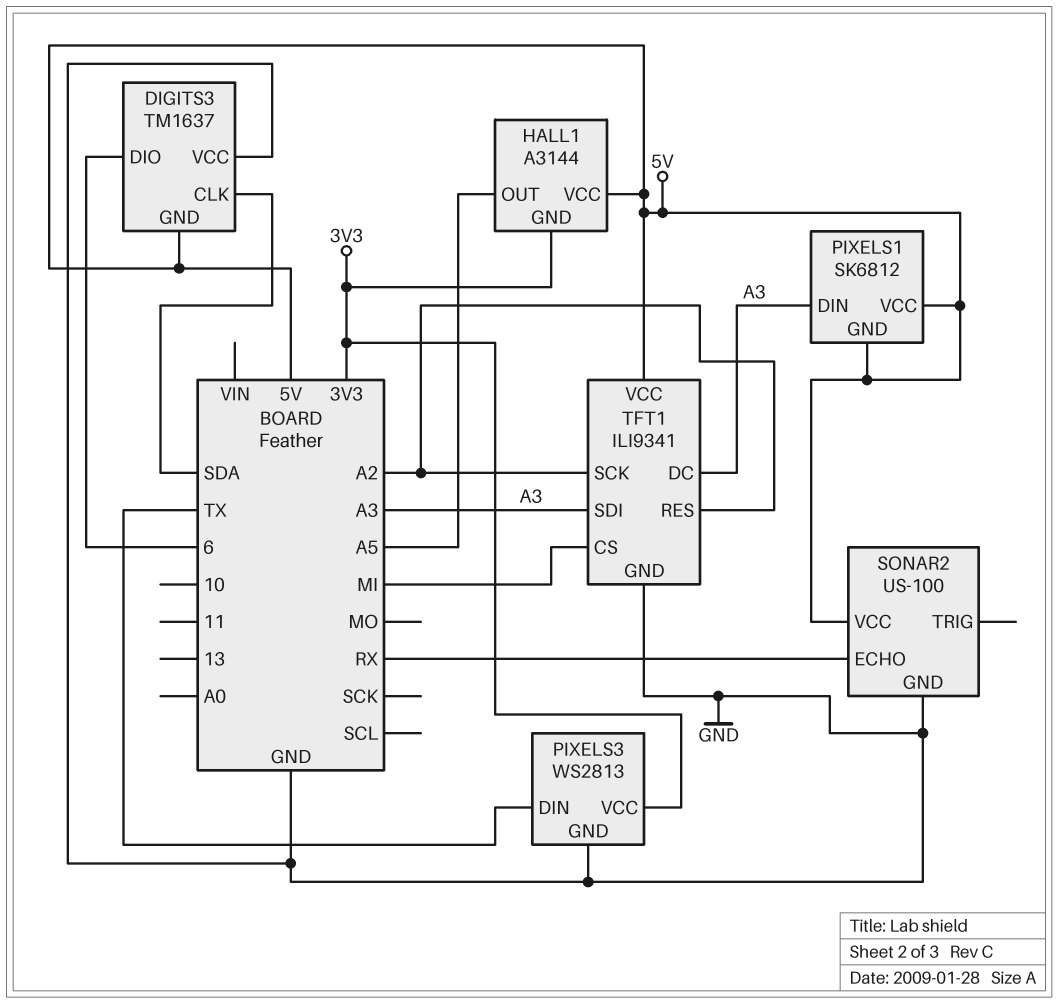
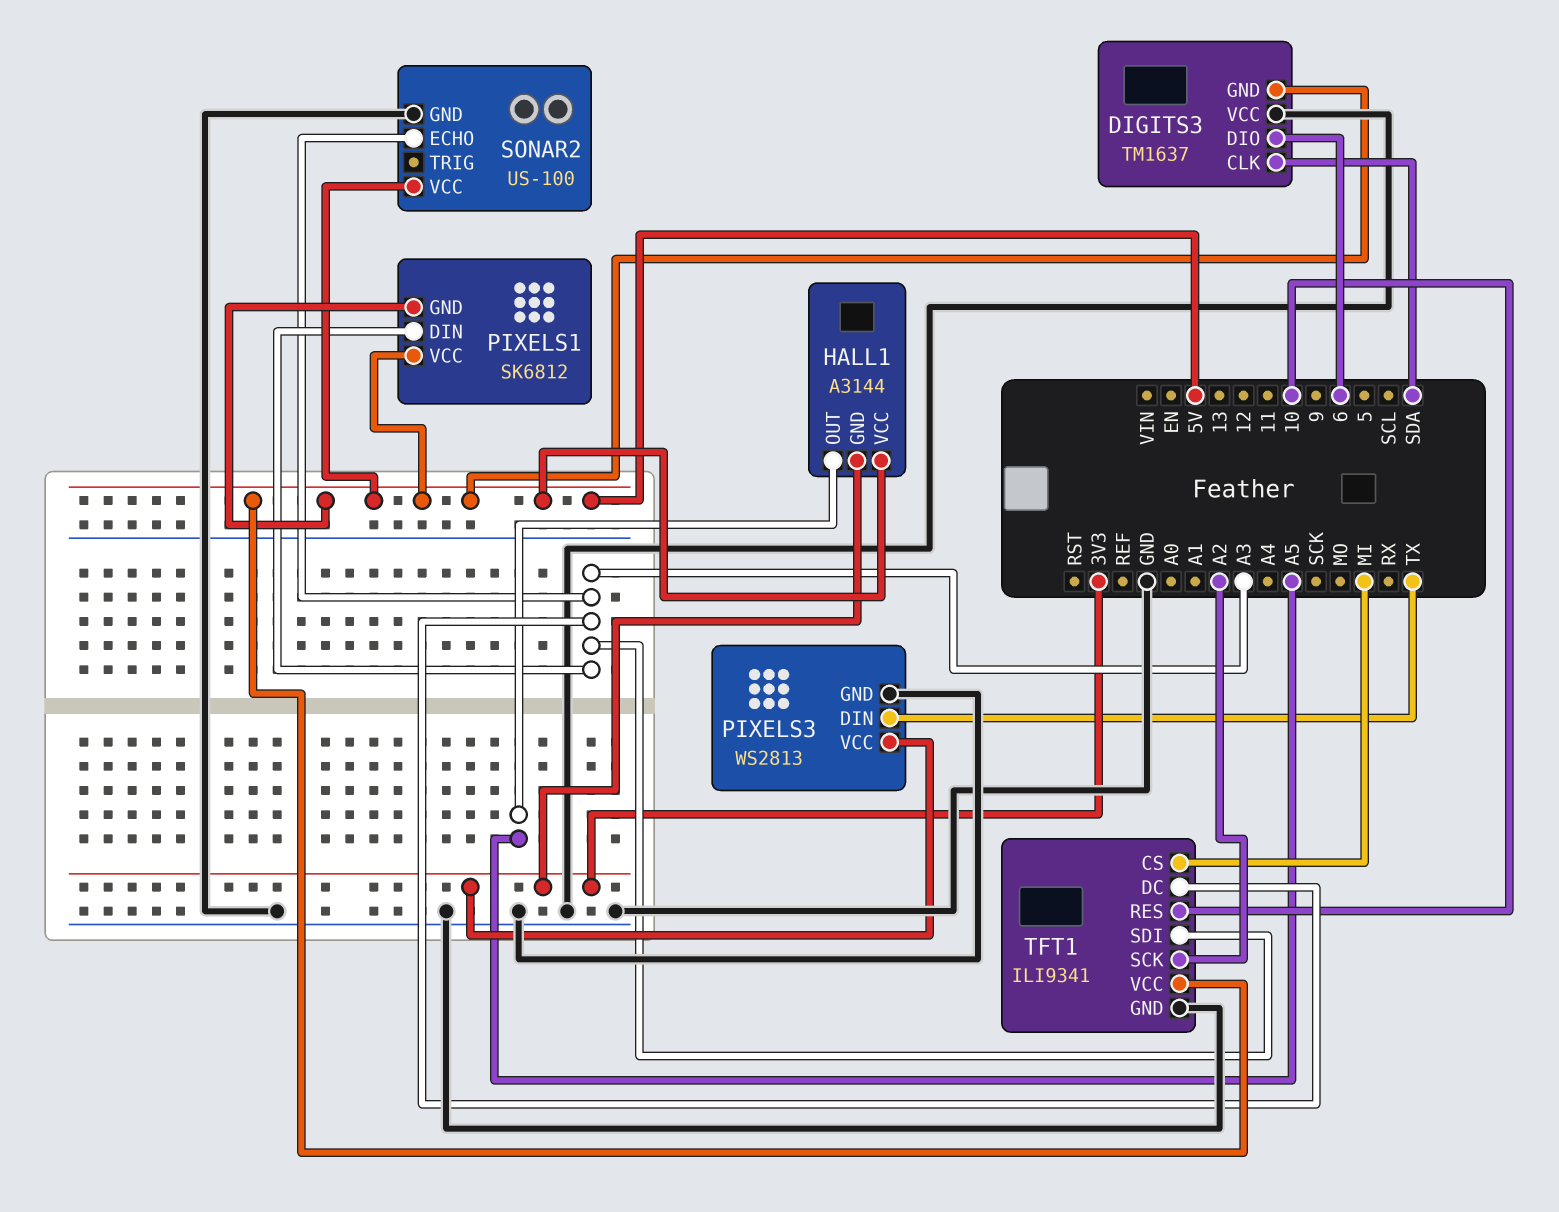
SONAR2 pin ECHO: RX -> A3
TFT1 pin RES: A2 -> 10

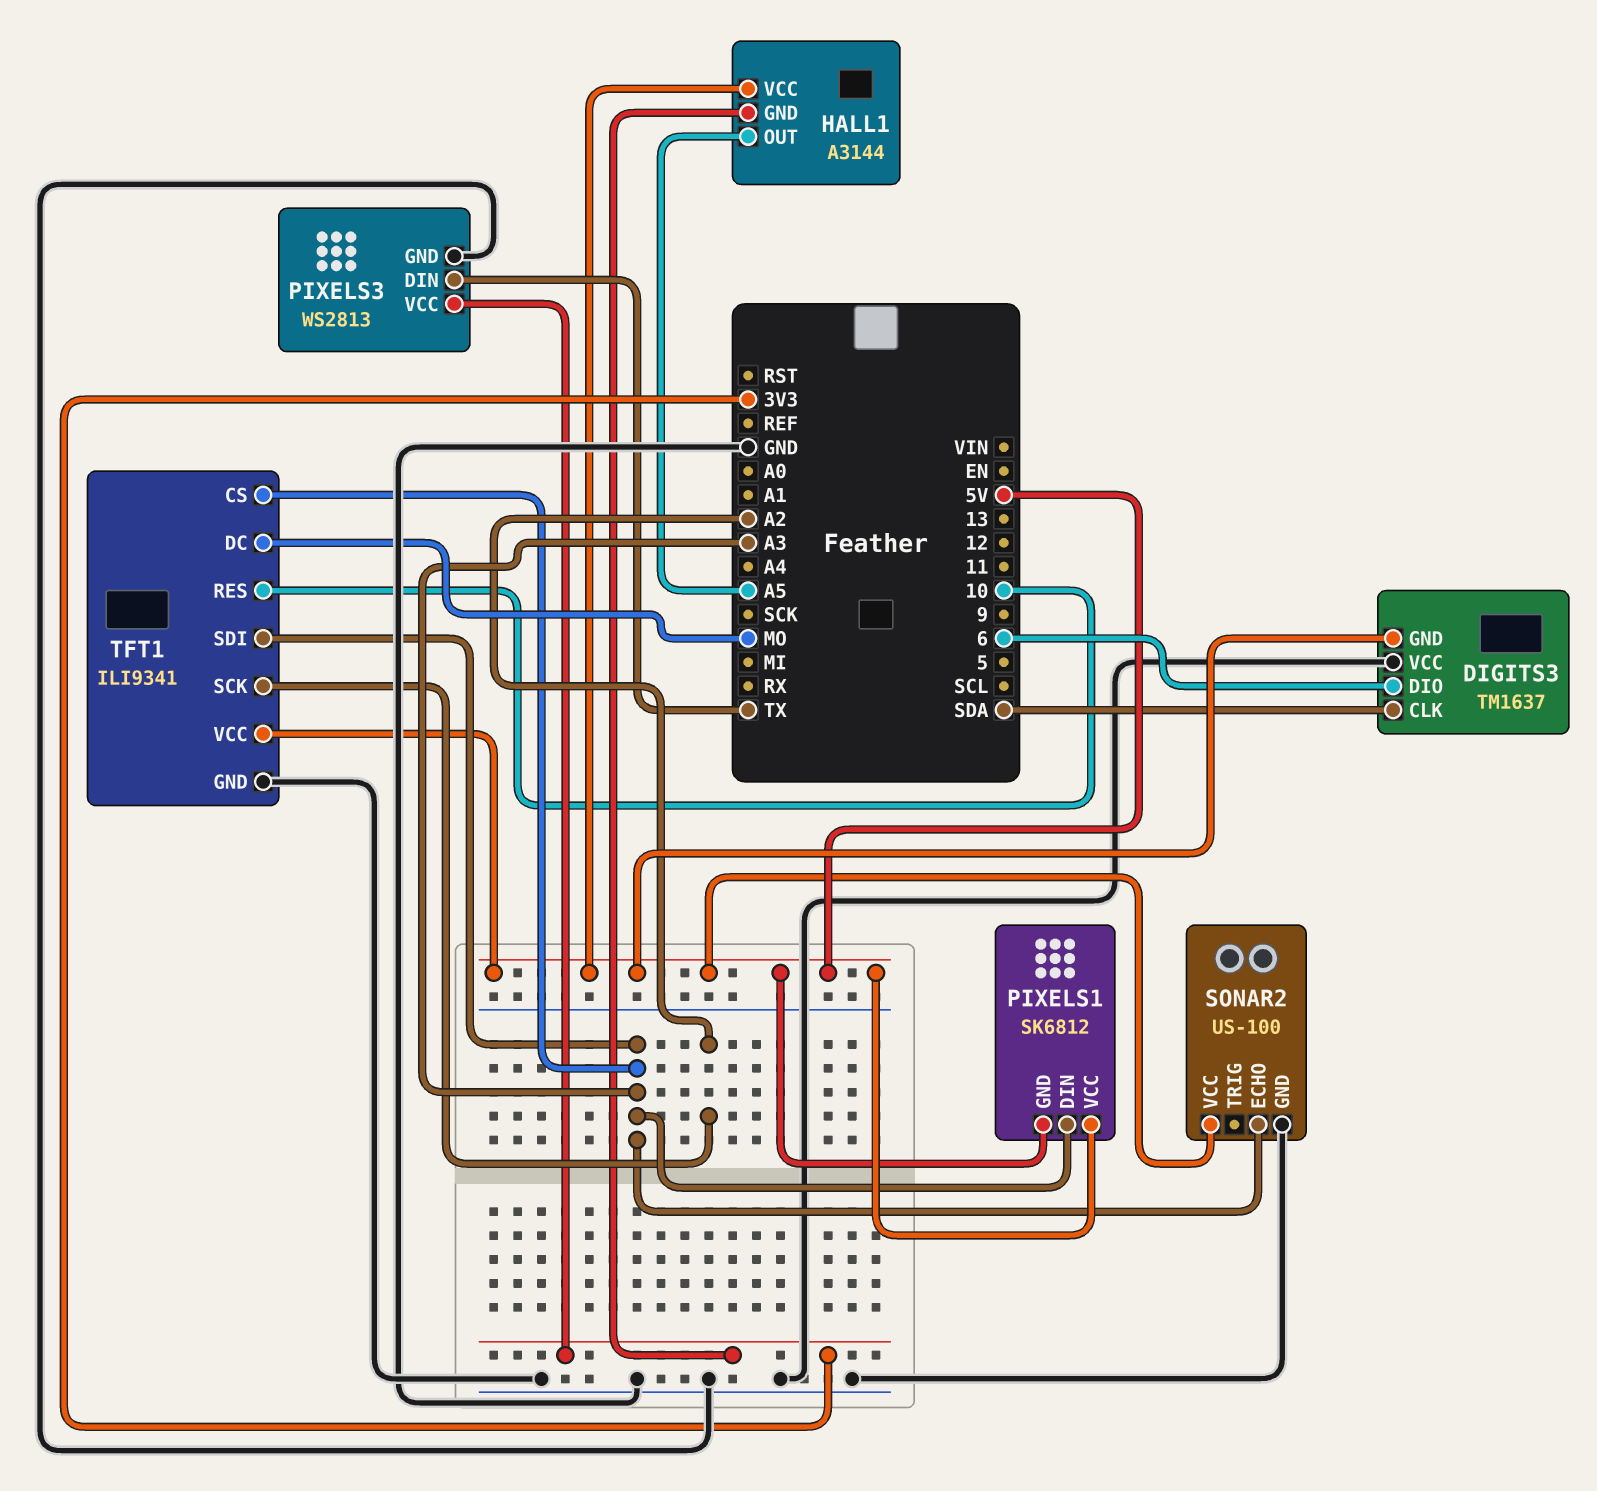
TFT1 pin CS: MI -> A3
TFT1 pin DC: A3 -> MO

